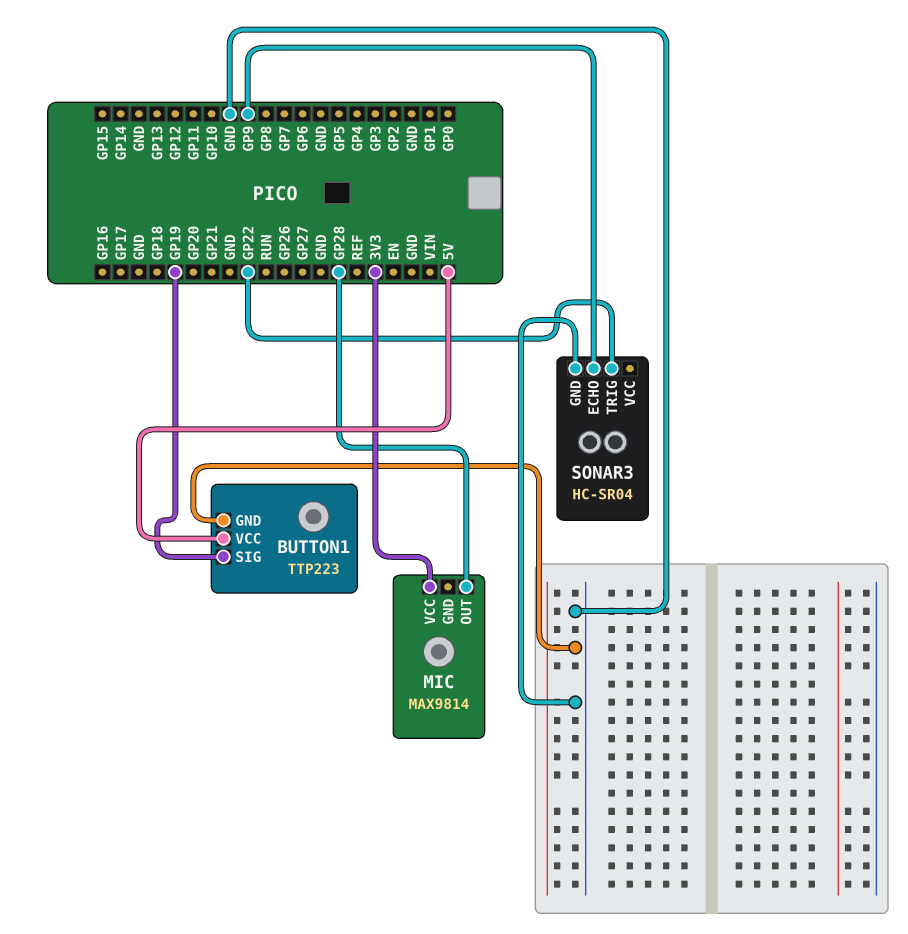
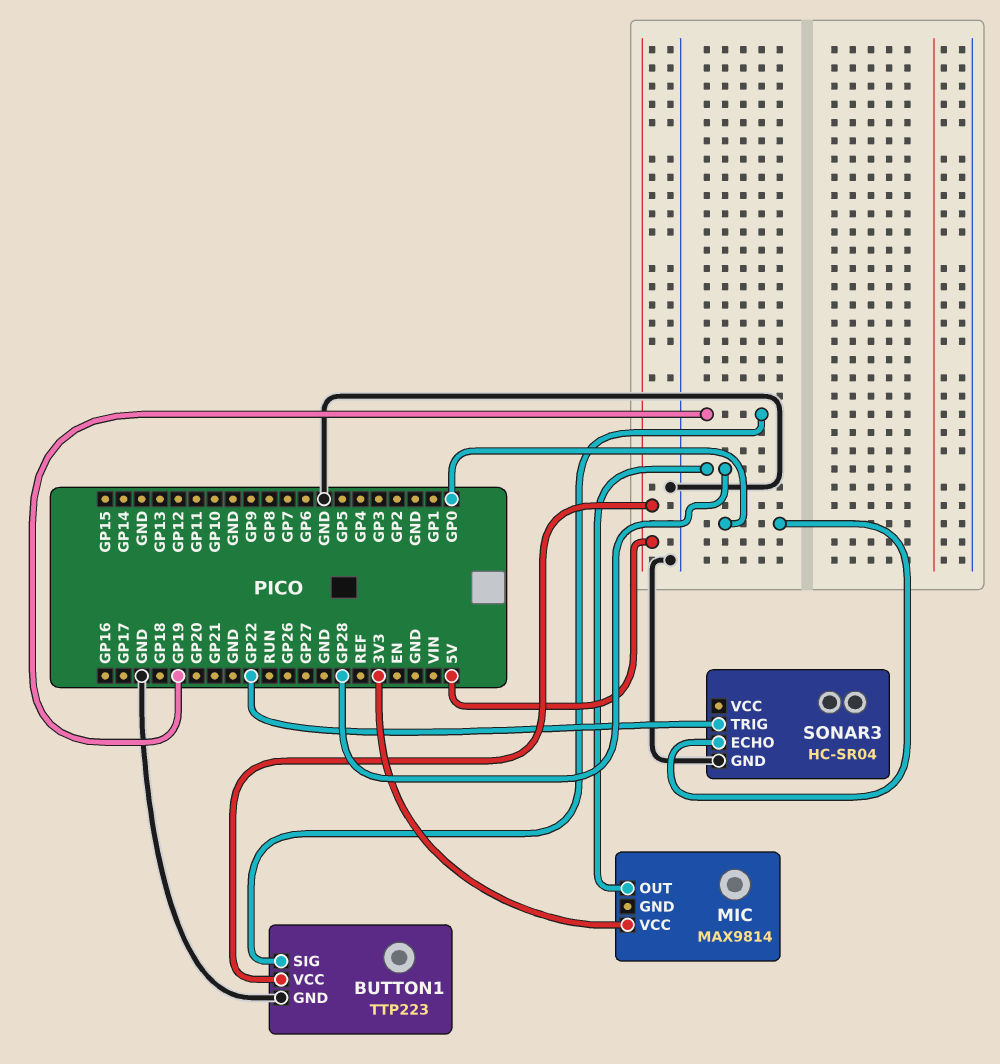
SONAR3 pin ECHO: GP9 -> GP0

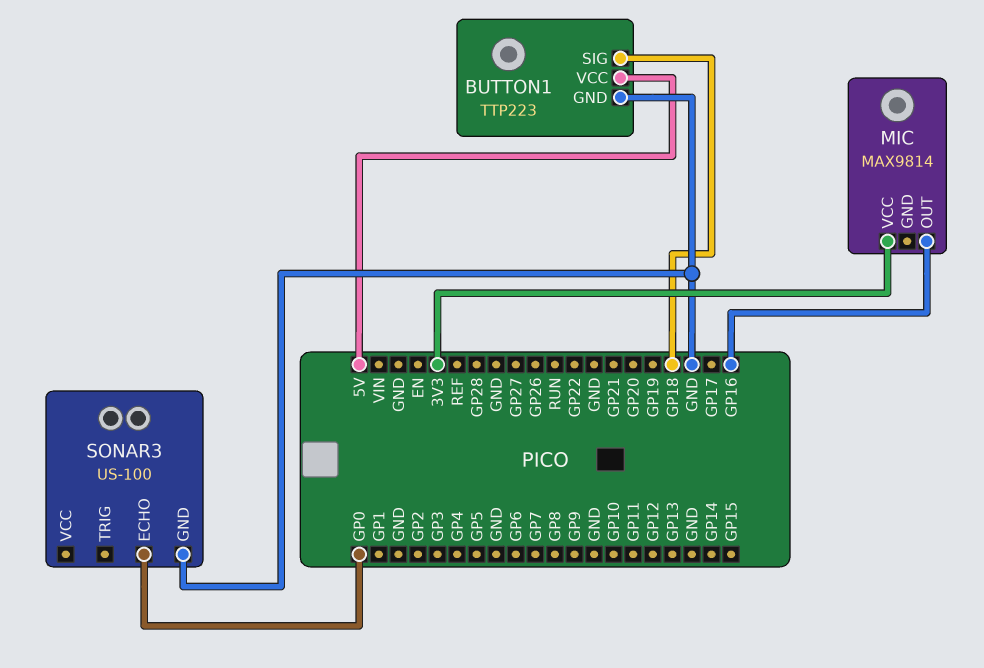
BUTTON1 pin SIG: GP19 -> GP18
MIC pin OUT: GP28 -> GP16
SONAR3: HC-SR04 -> US-100
SONAR3 pin TRIG: GP22 -> none

